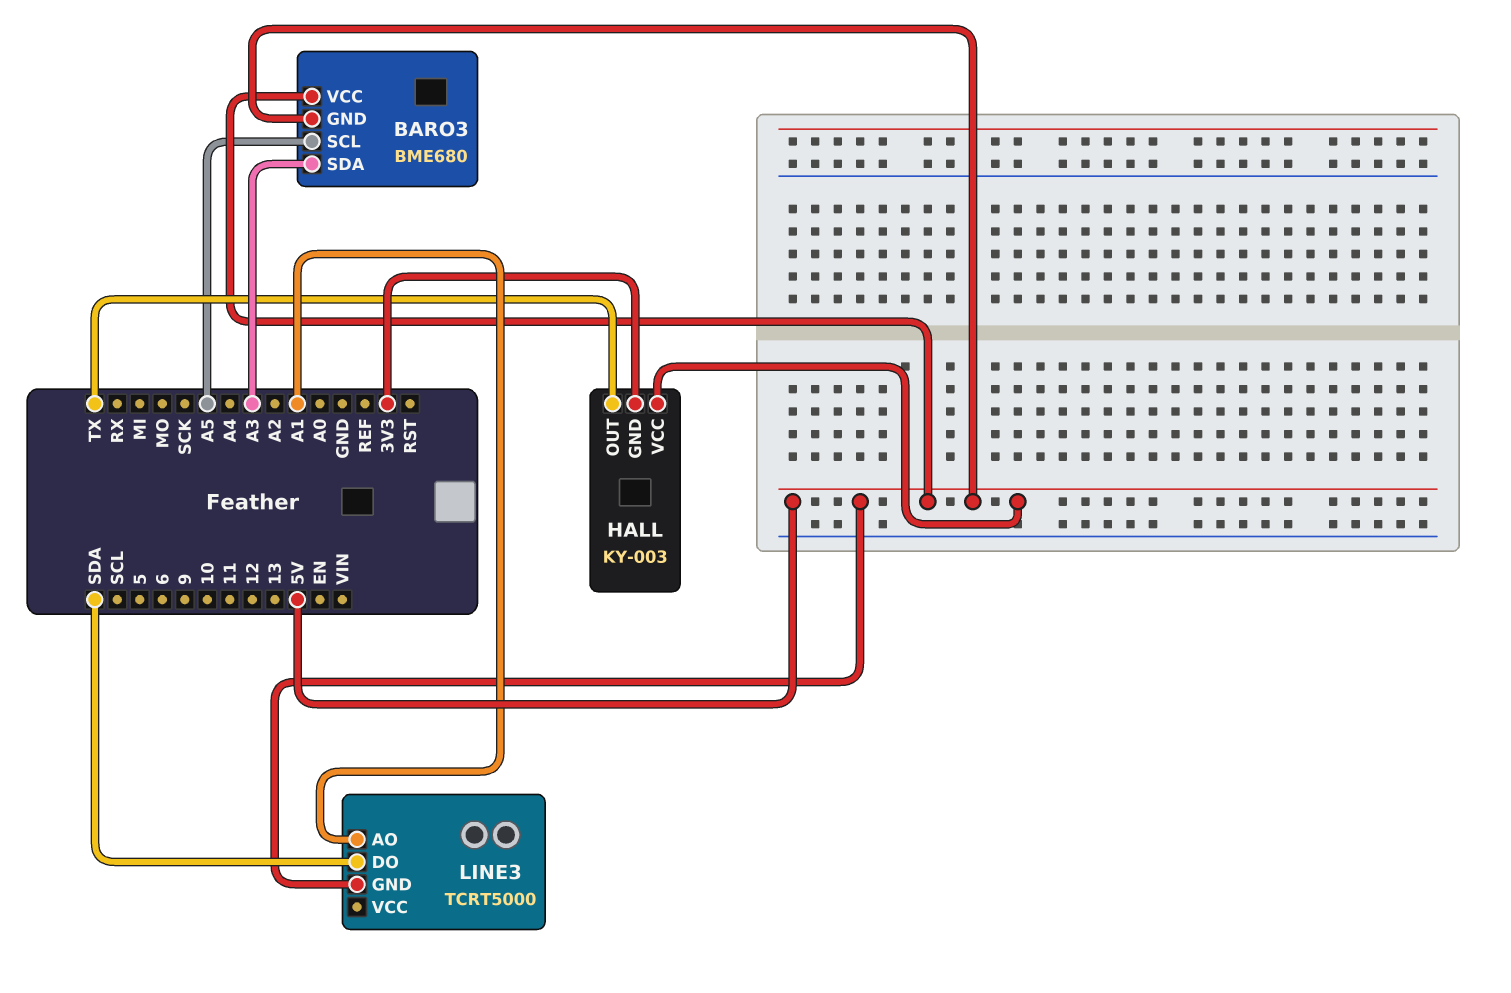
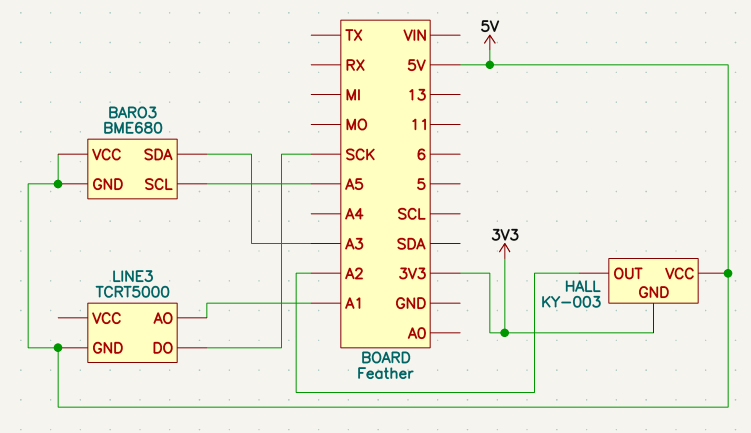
HALL pin OUT: TX -> A2
LINE3 pin DO: SDA -> SCK

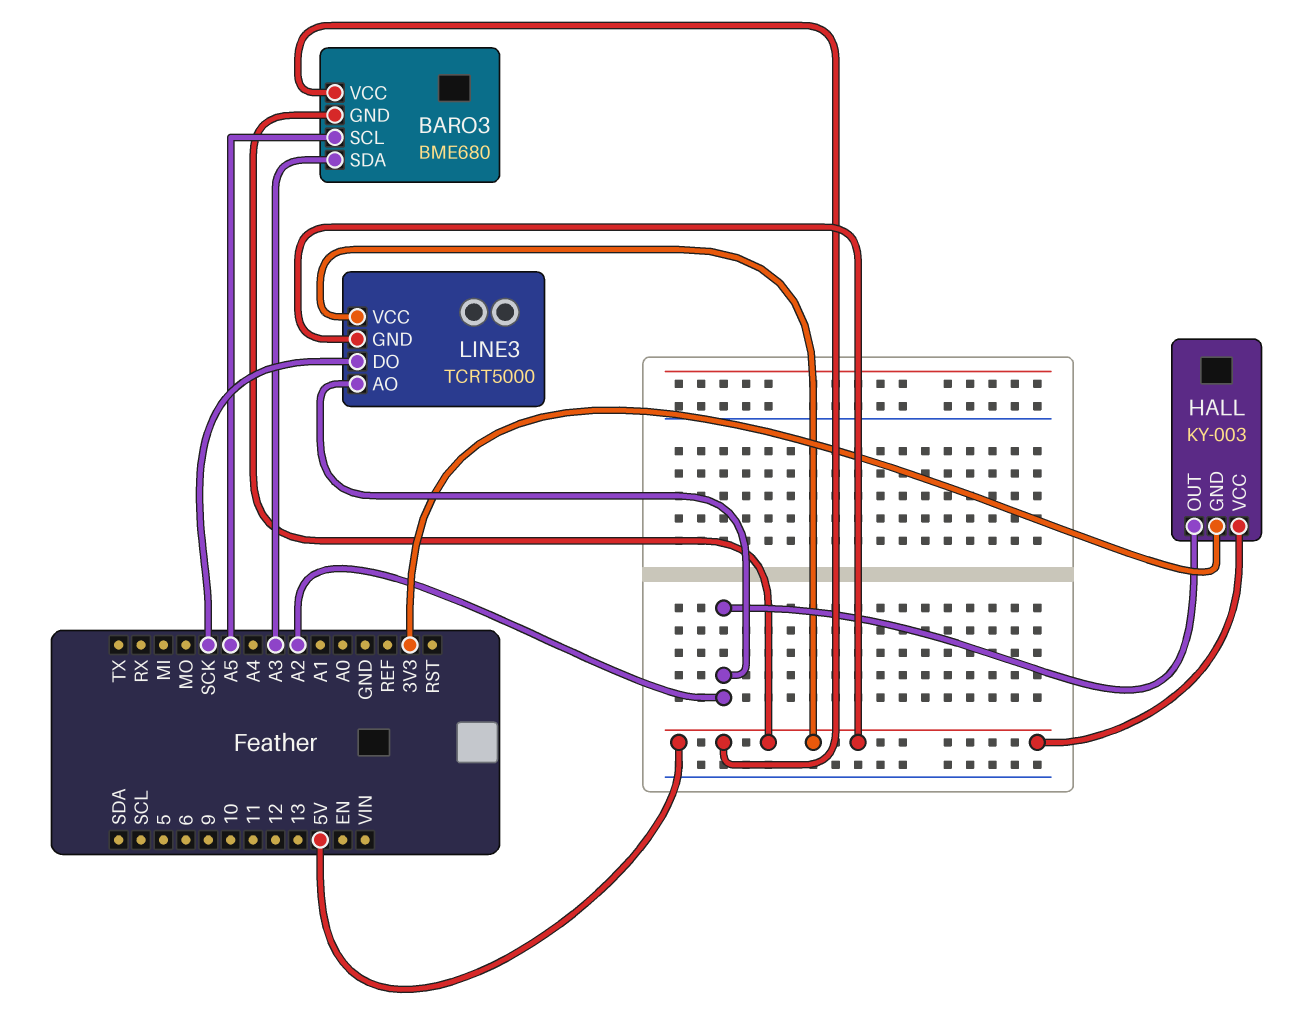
LINE3 pin AO: A1 -> A2
LINE3 pin VCC: none -> 5V

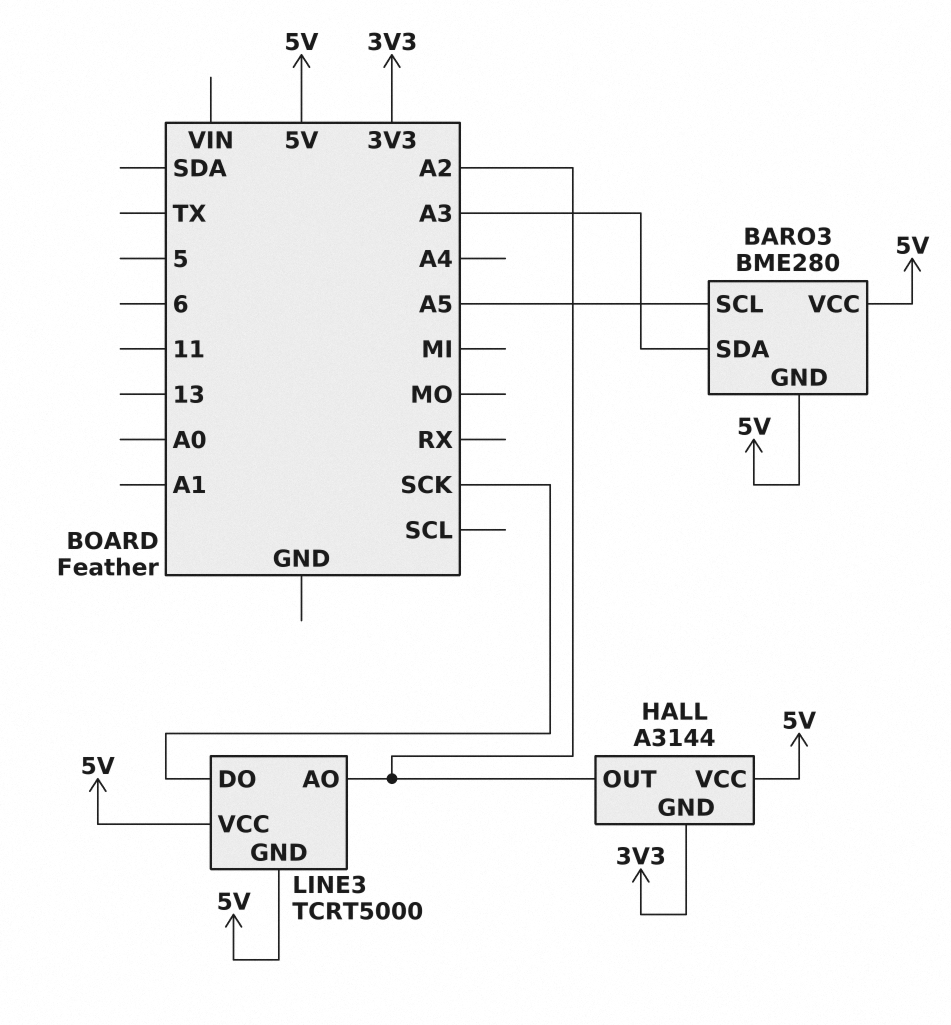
BARO3: BME680 -> BME280
HALL: KY-003 -> A3144

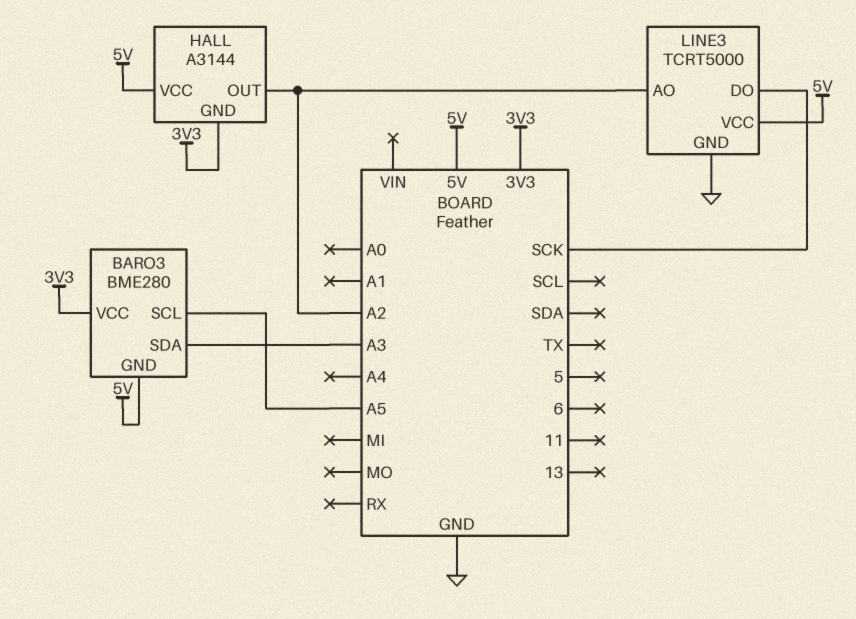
BARO3 pin VCC: 5V -> 3V3
LINE3 pin GND: 5V -> GND

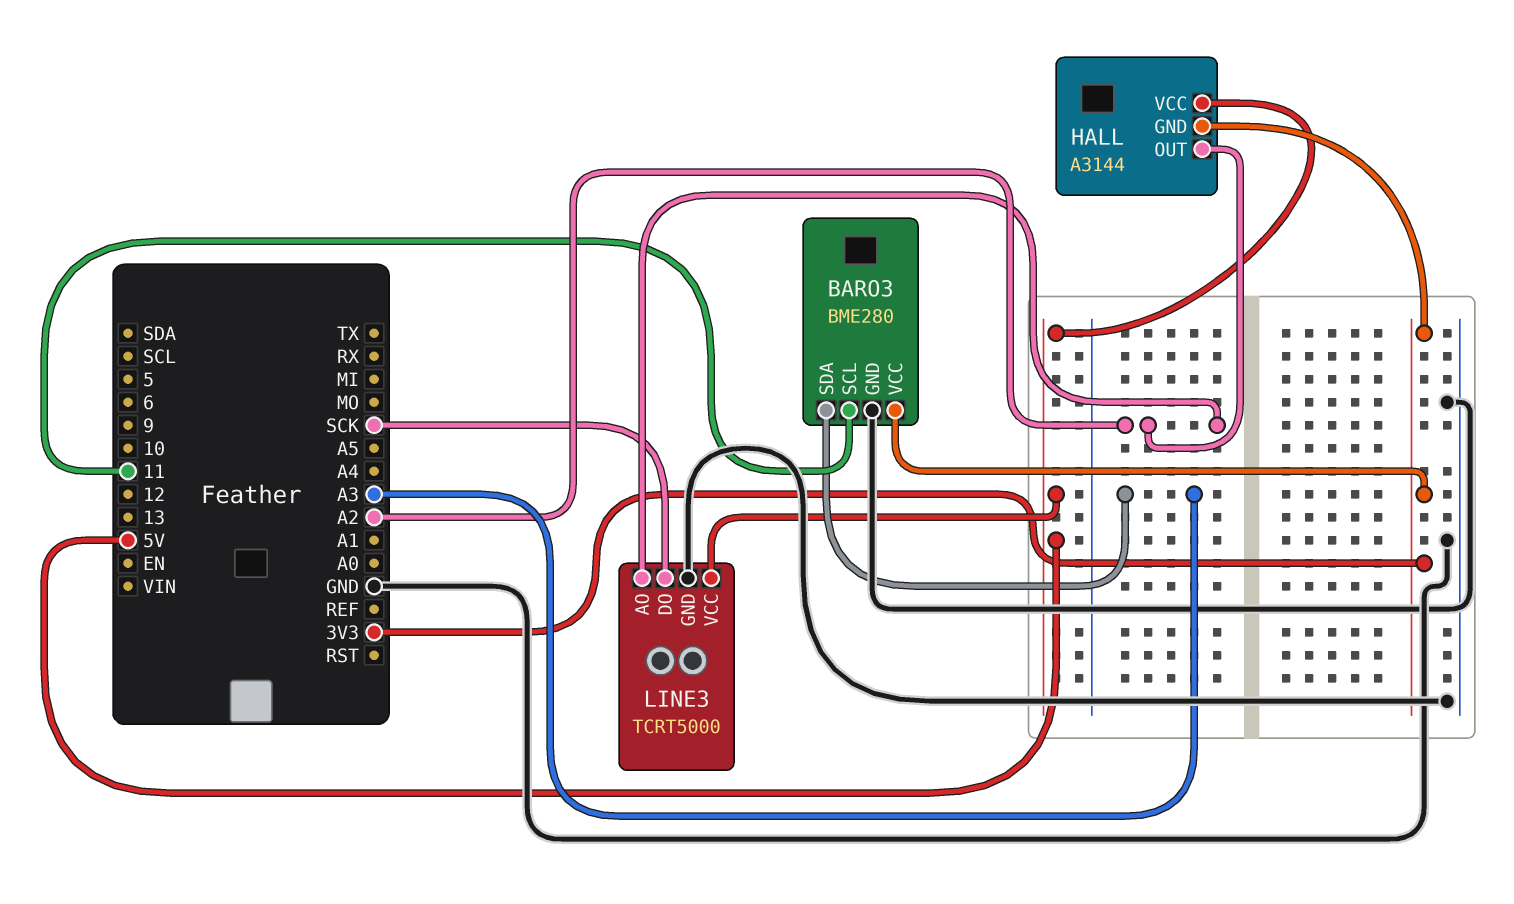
BARO3 pin GND: 5V -> GND
BARO3 pin SCL: A5 -> 11

